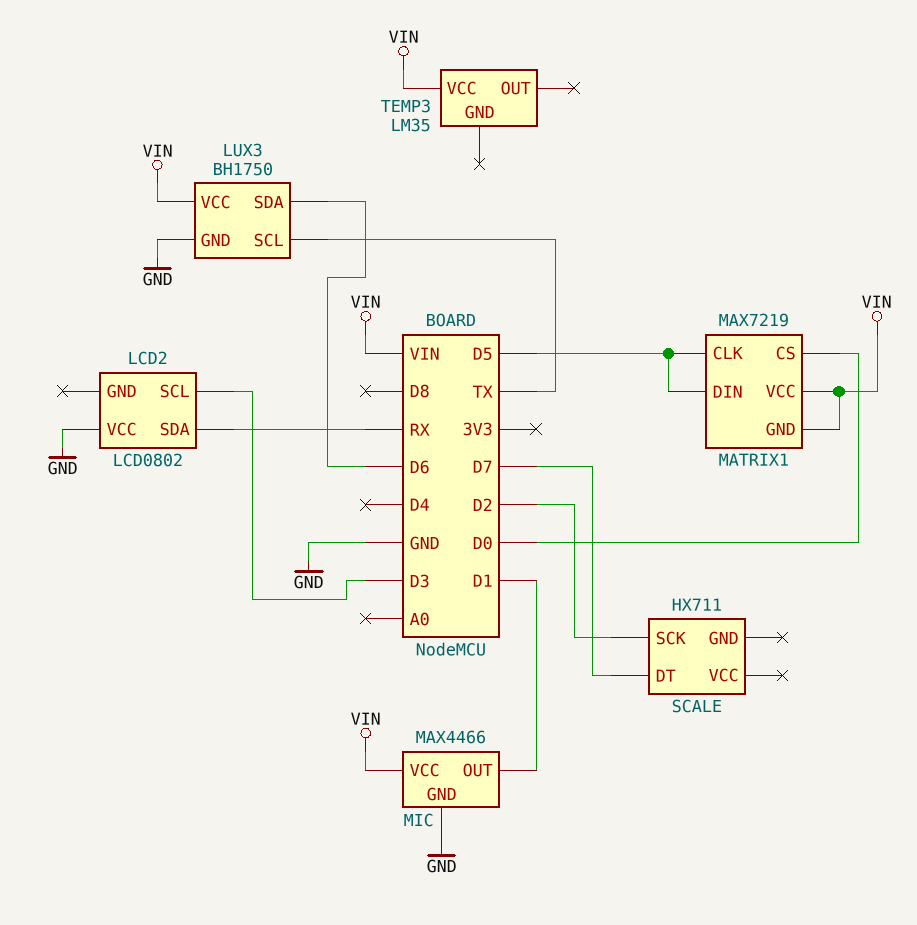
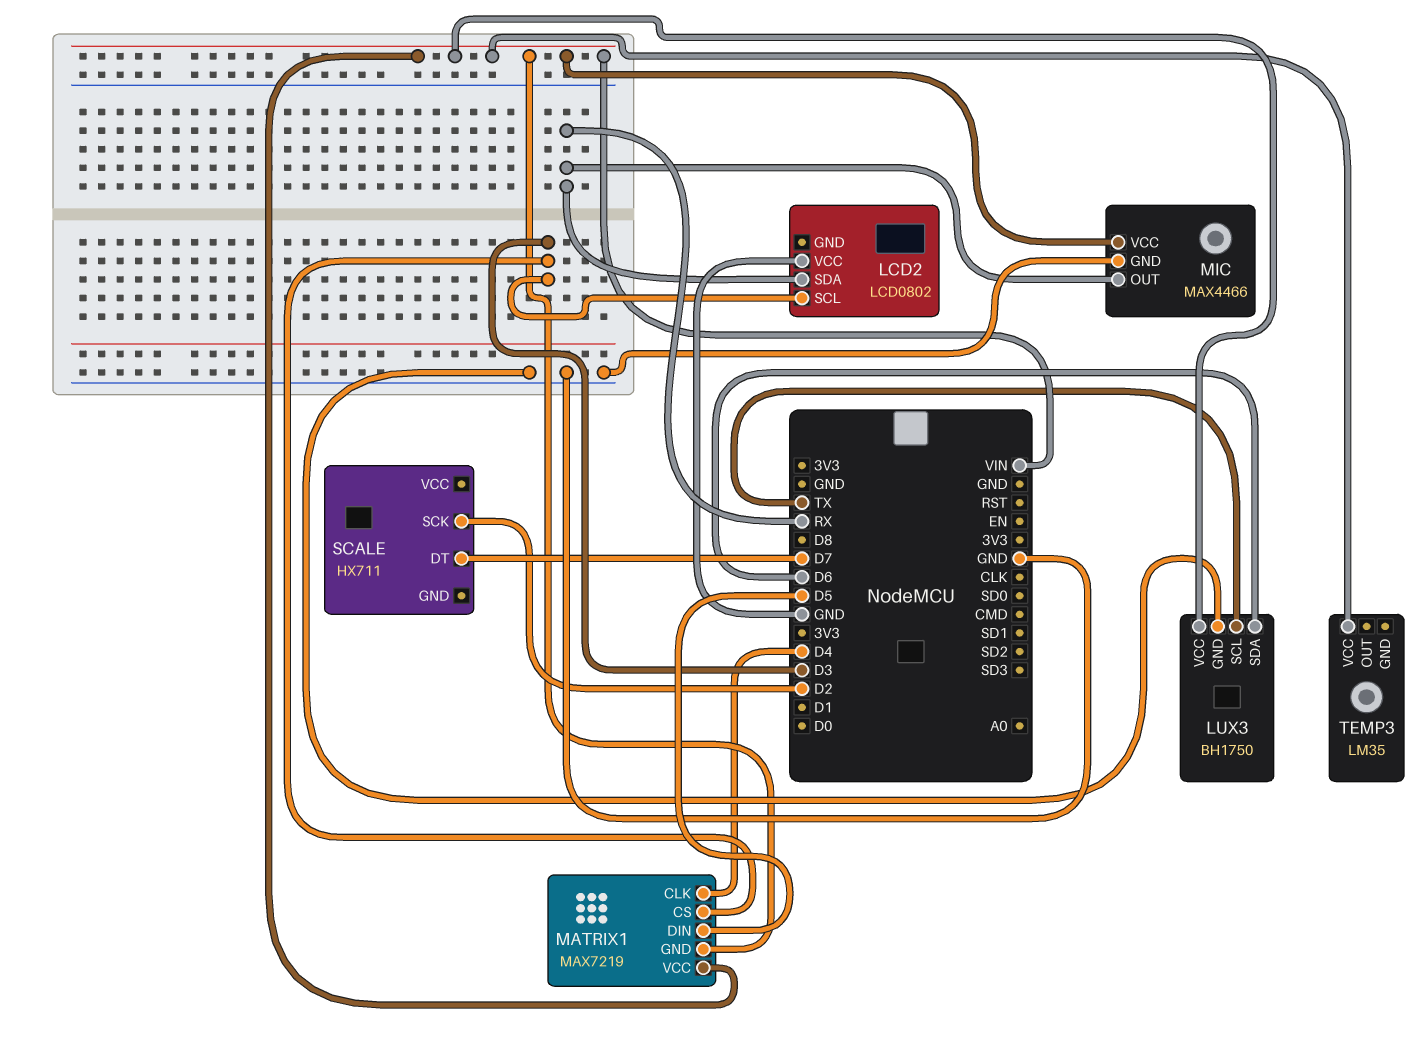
MATRIX1 pin CLK: D5 -> D4
MATRIX1 pin CS: D0 -> D3
MIC pin OUT: D1 -> RX

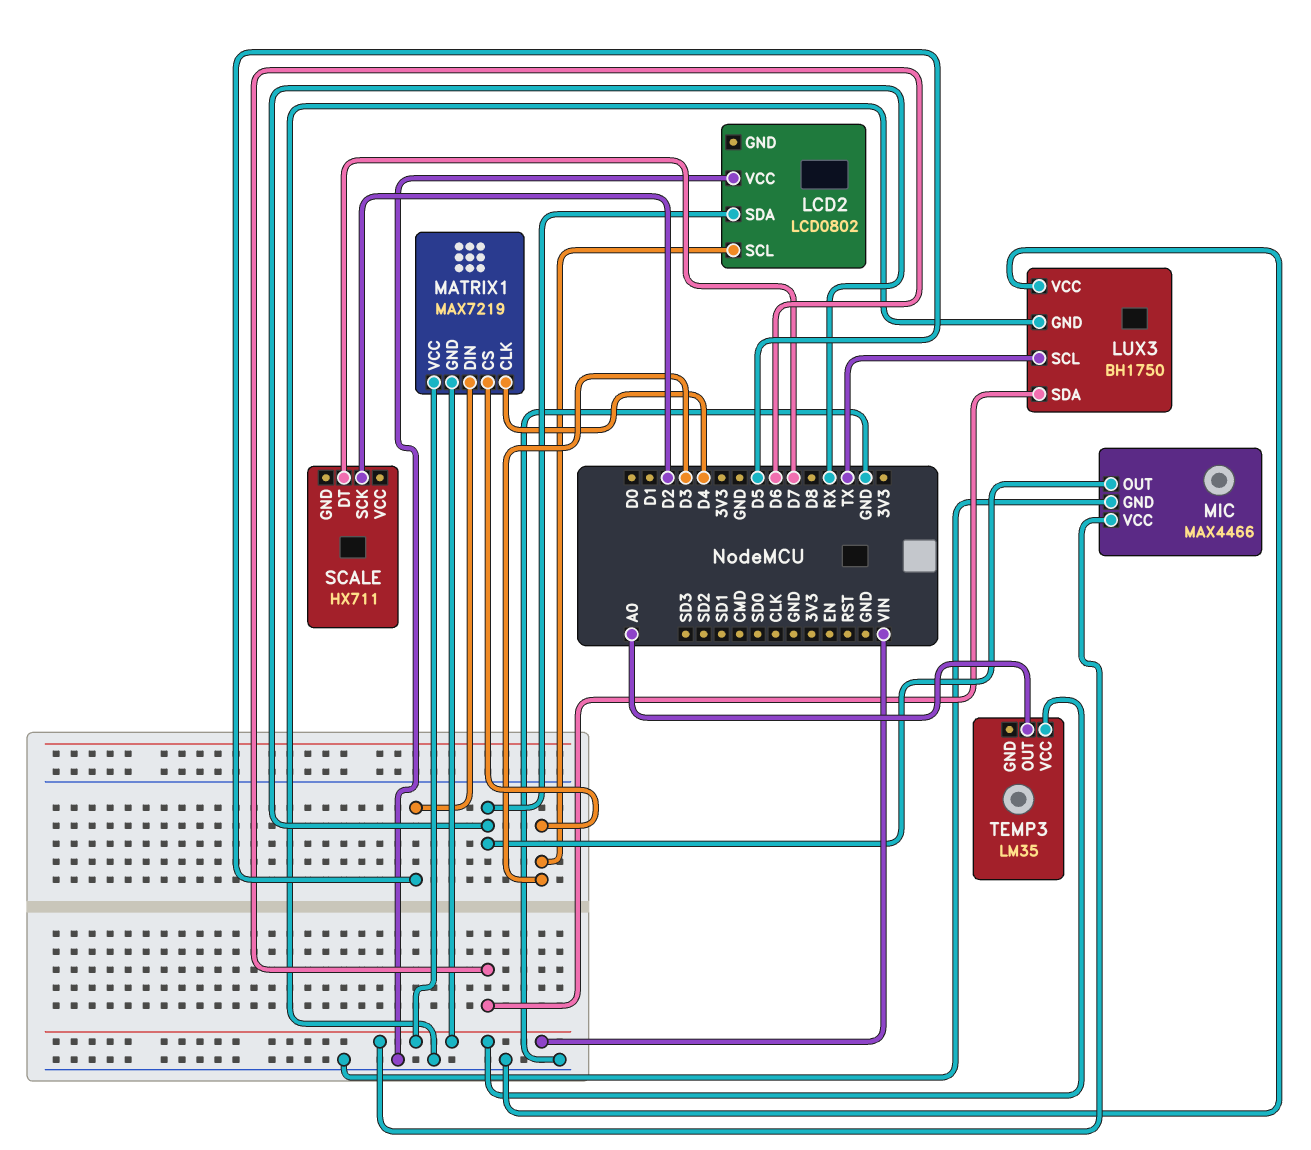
LUX3 pin VCC: VIN -> GND
TEMP3 pin OUT: none -> A0

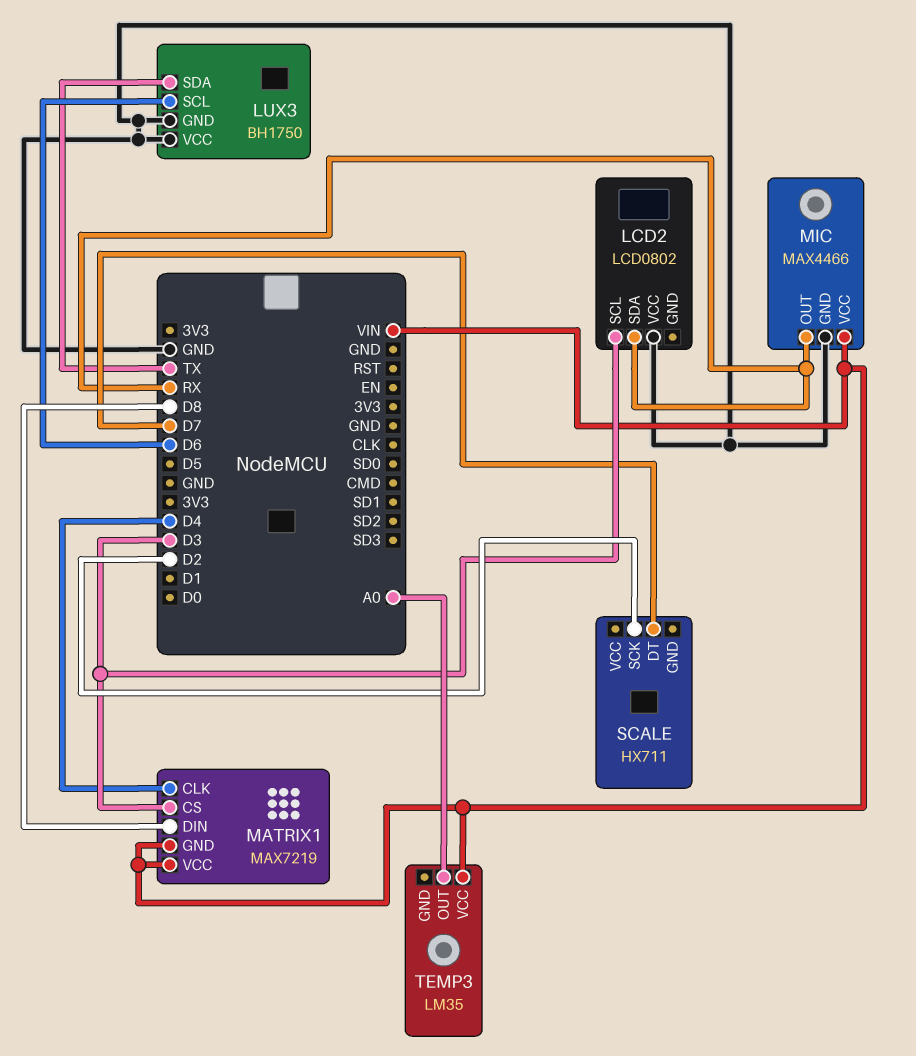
LUX3 pin SCL: TX -> D6
LUX3 pin SDA: D6 -> TX
MATRIX1 pin DIN: D5 -> D8

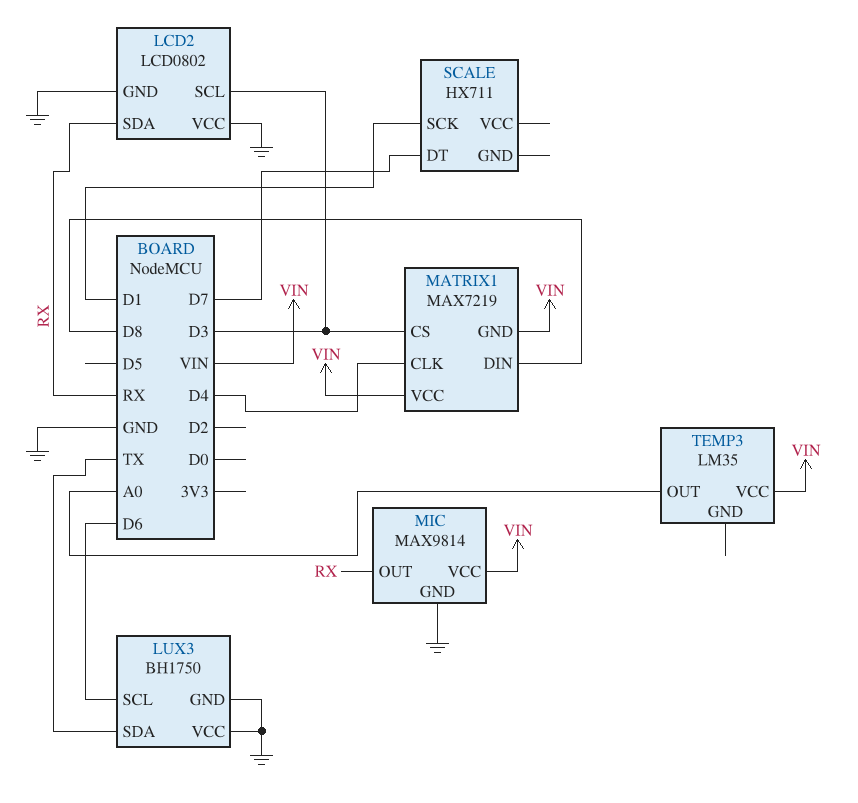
LCD2 pin GND: none -> GND
MIC: MAX4466 -> MAX9814
SCALE pin SCK: D2 -> D1

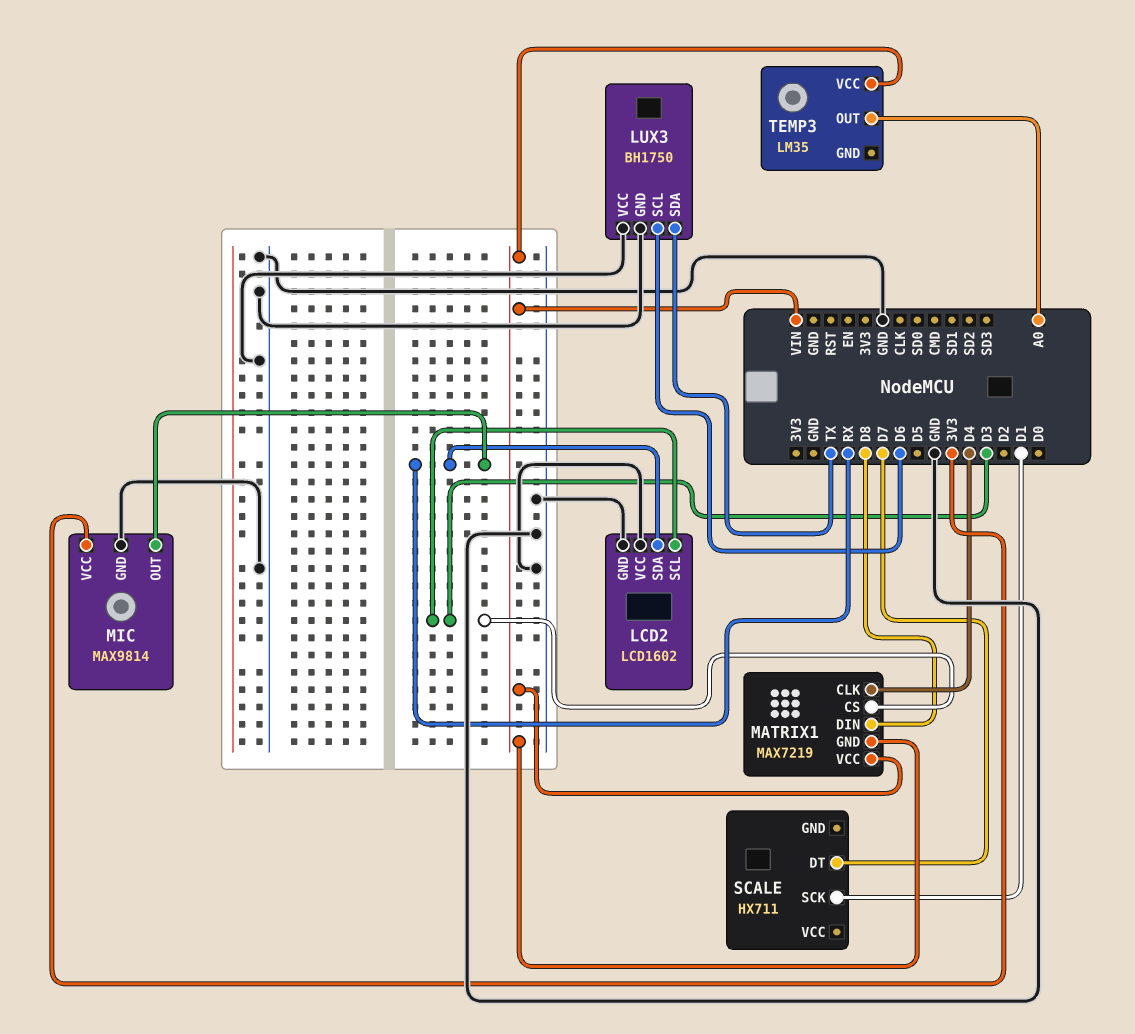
LCD2: LCD0802 -> LCD1602
MIC pin VCC: VIN -> 3V3

